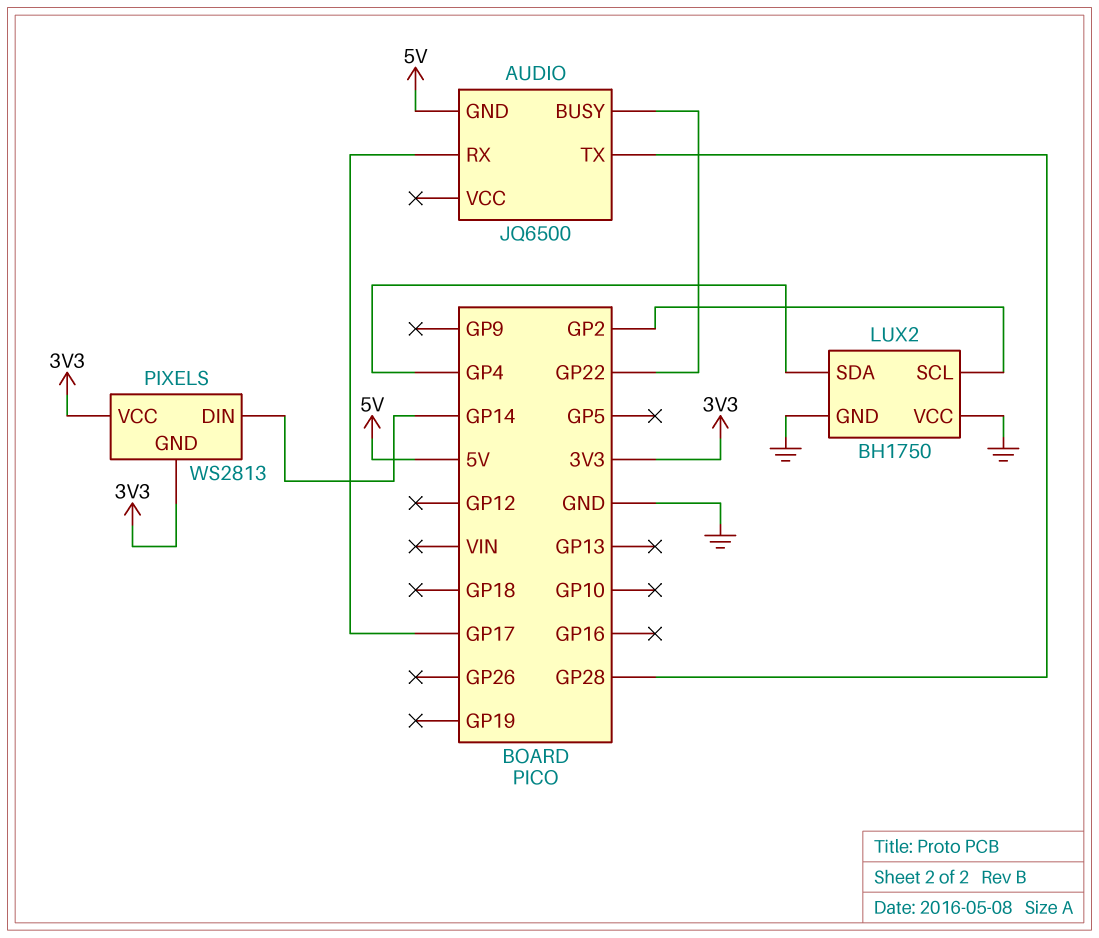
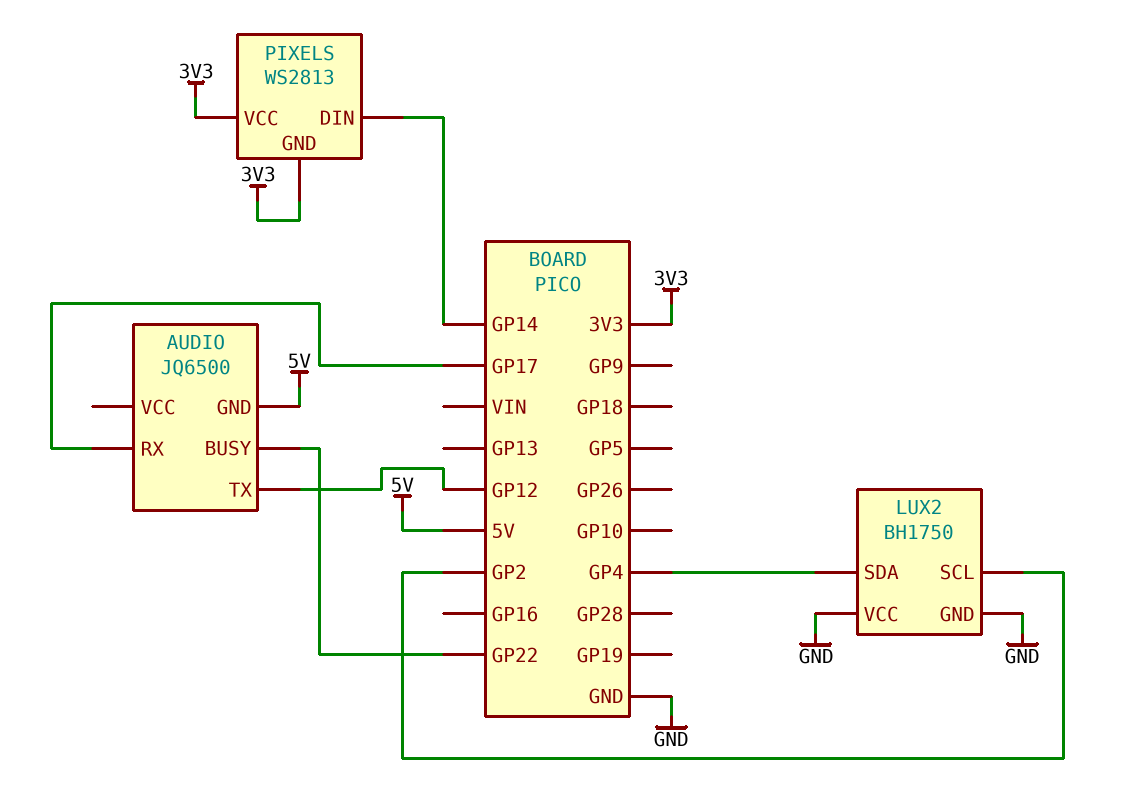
AUDIO pin TX: GP28 -> GP12

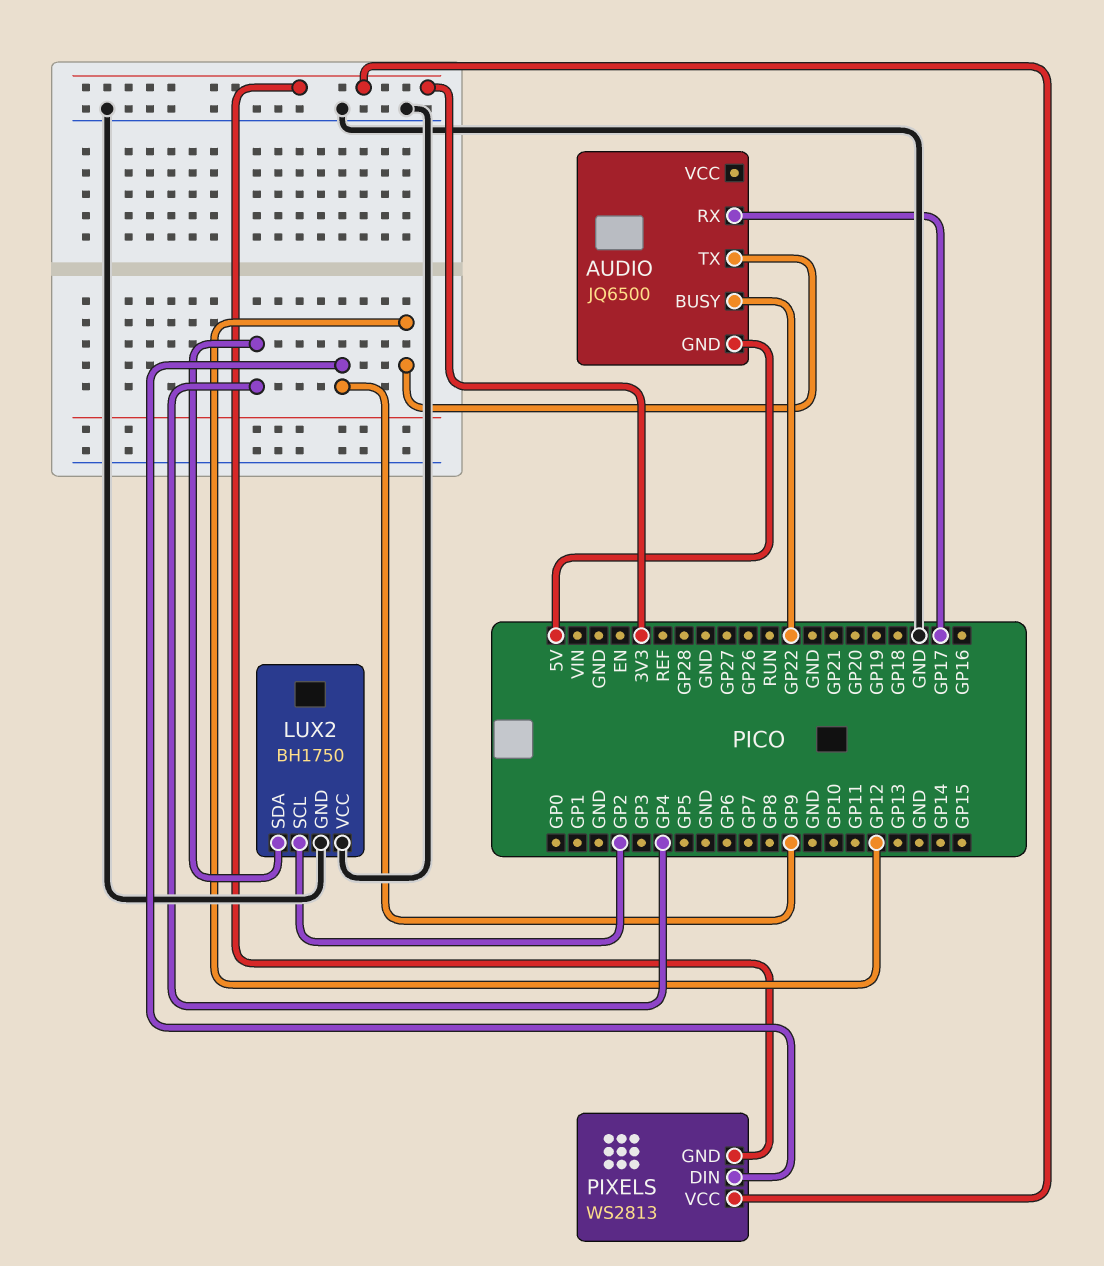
PIXELS pin DIN: GP14 -> GP9

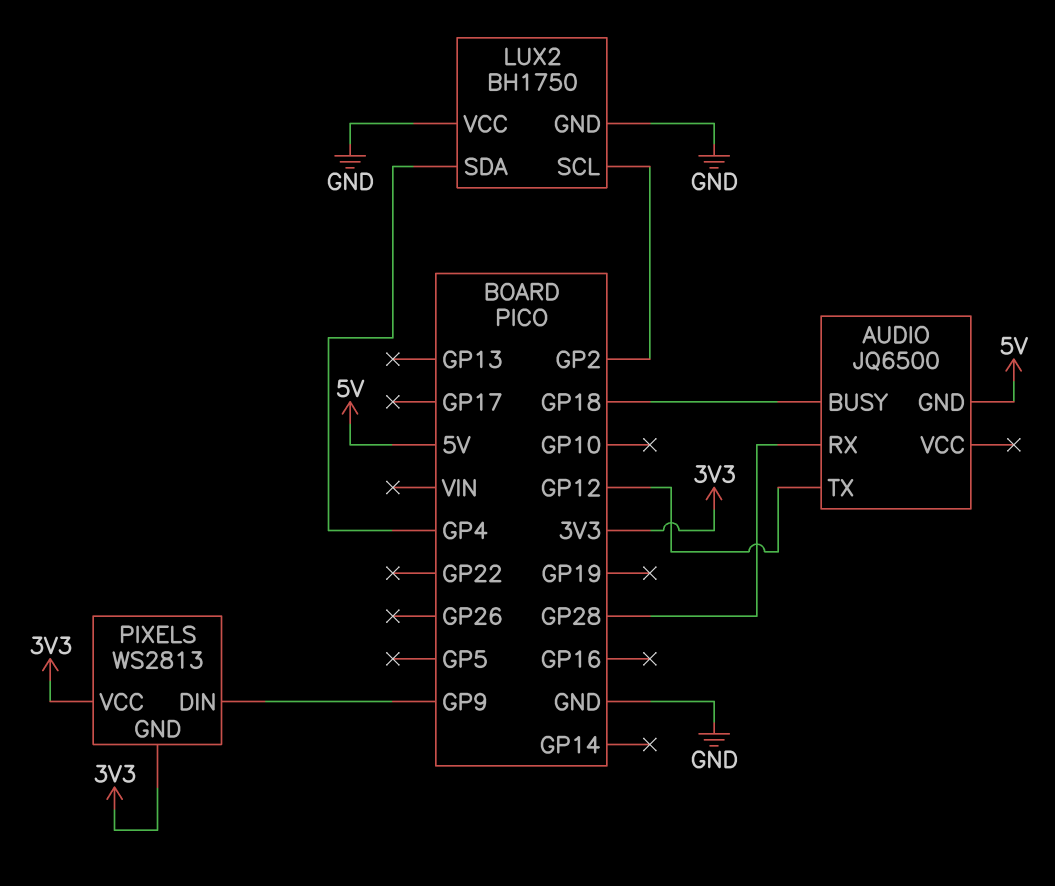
AUDIO pin BUSY: GP22 -> GP18
AUDIO pin RX: GP17 -> GP28

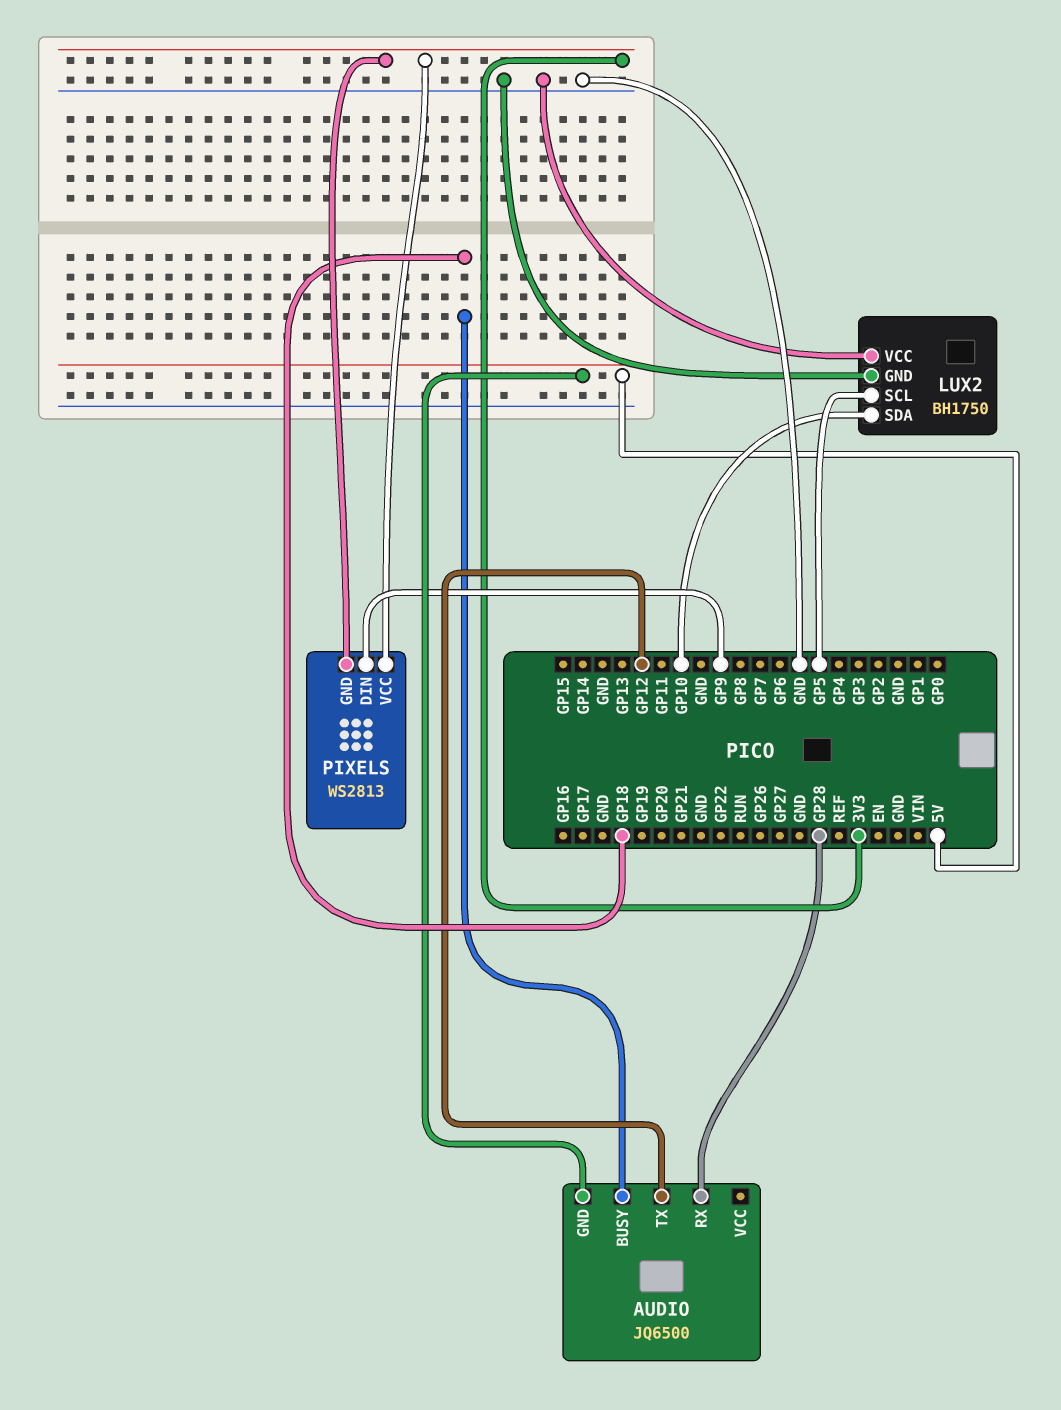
LUX2 pin SCL: GP2 -> GP5
LUX2 pin SDA: GP4 -> GP10

